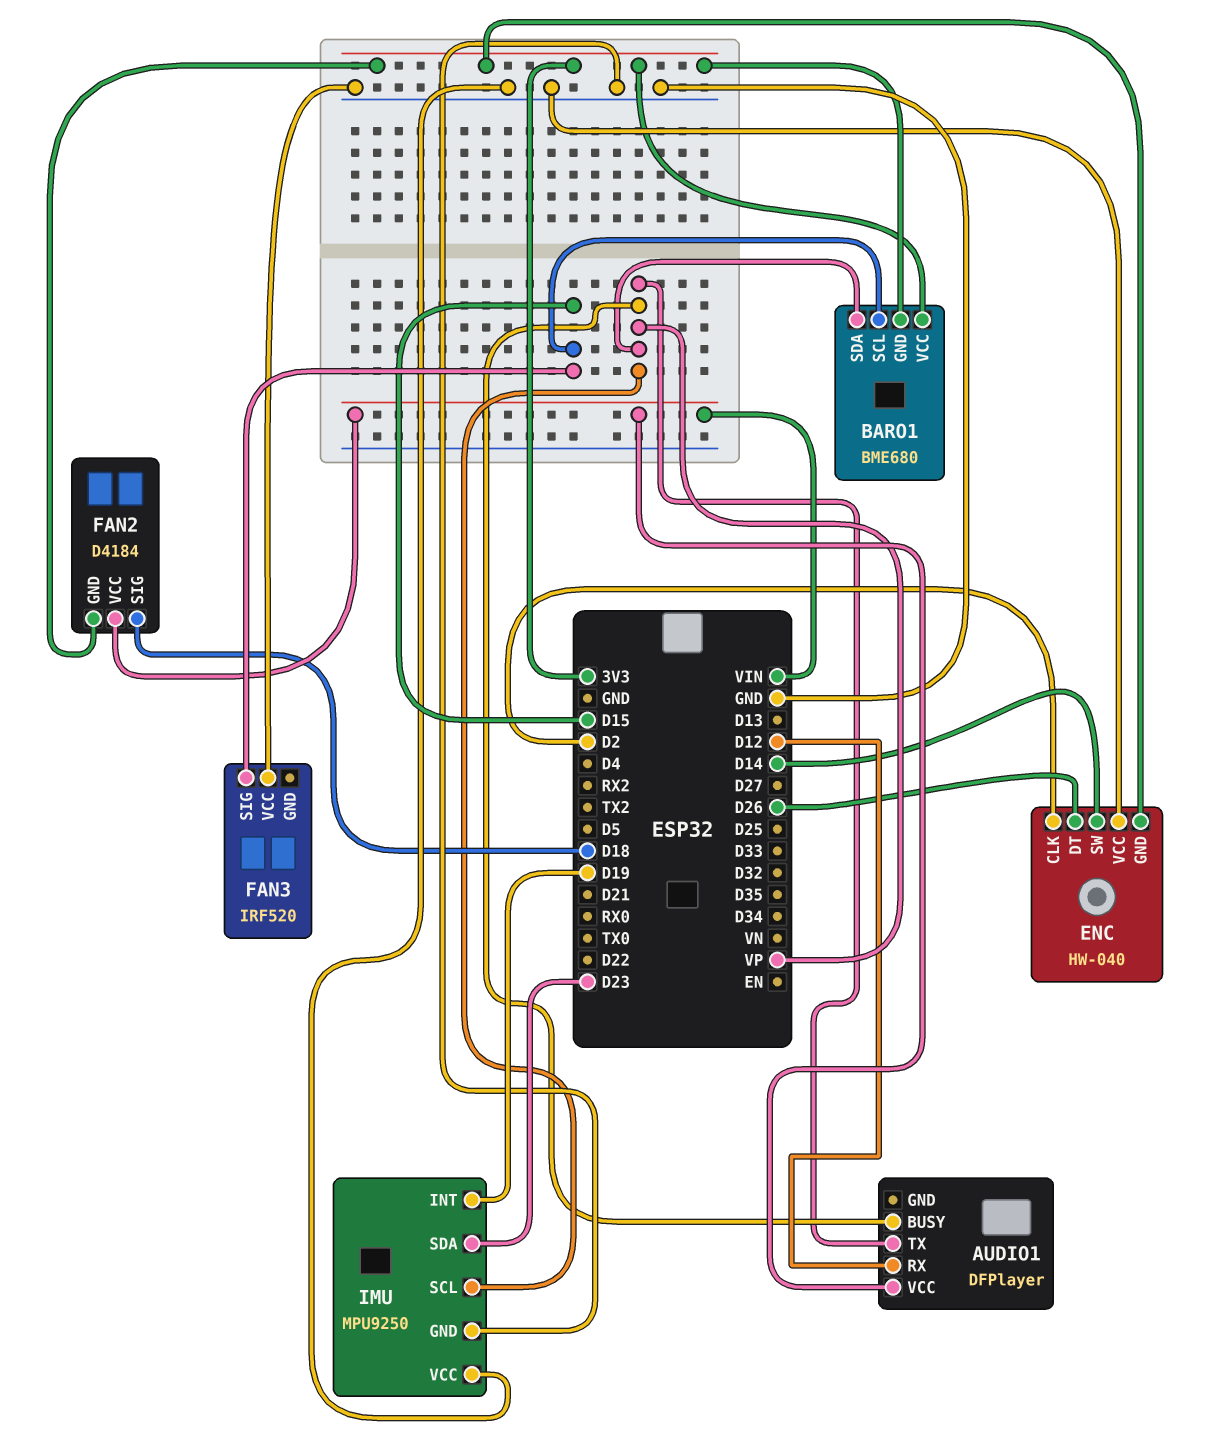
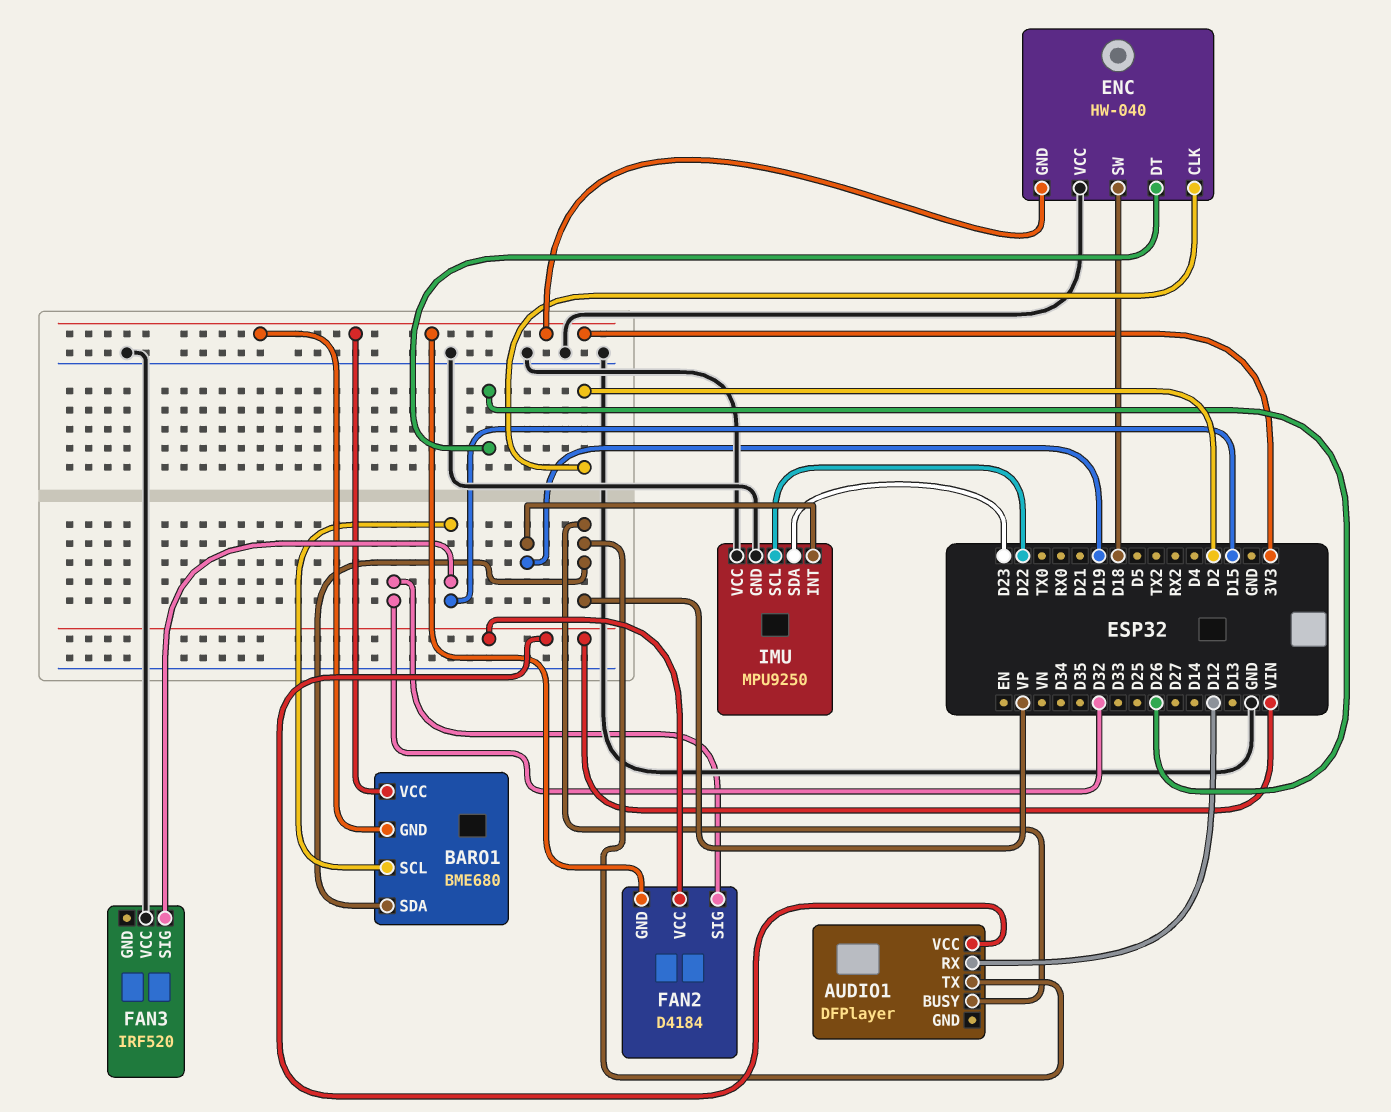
ENC pin SW: D14 -> D18
FAN2 pin SIG: D18 -> D32
IMU pin SCL: VP -> D22

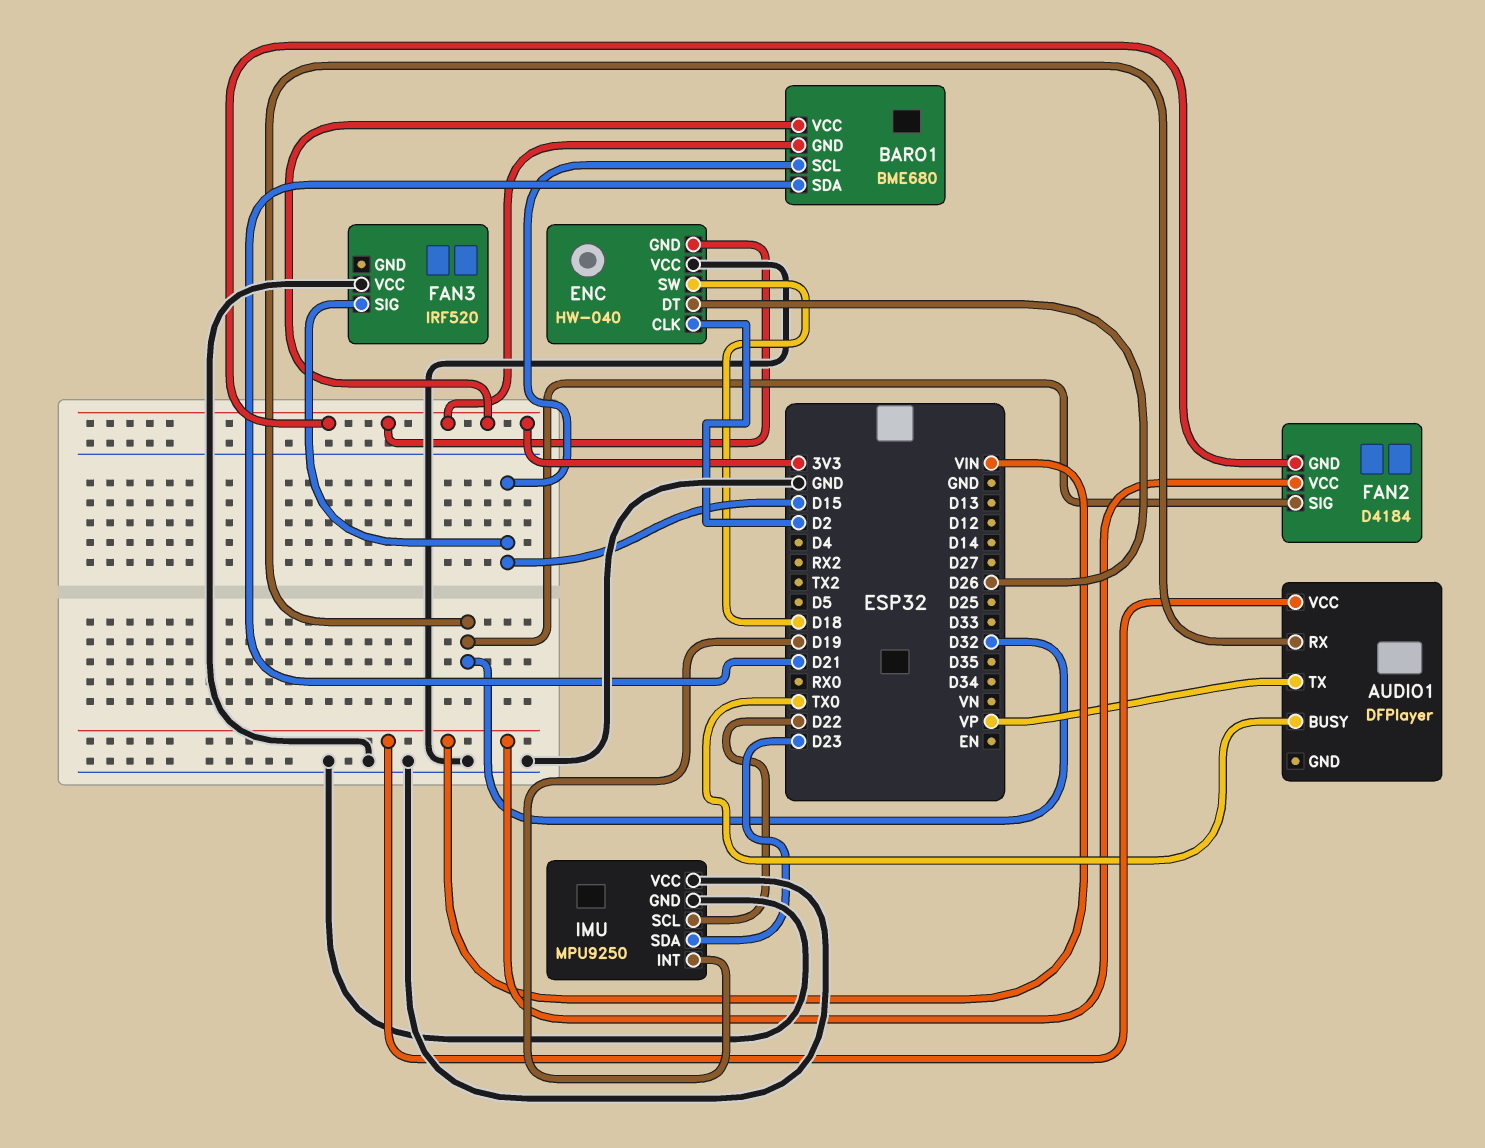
AUDIO1 pin BUSY: VP -> TX0
AUDIO1 pin RX: D12 -> D32
BARO1 pin SDA: VP -> D21

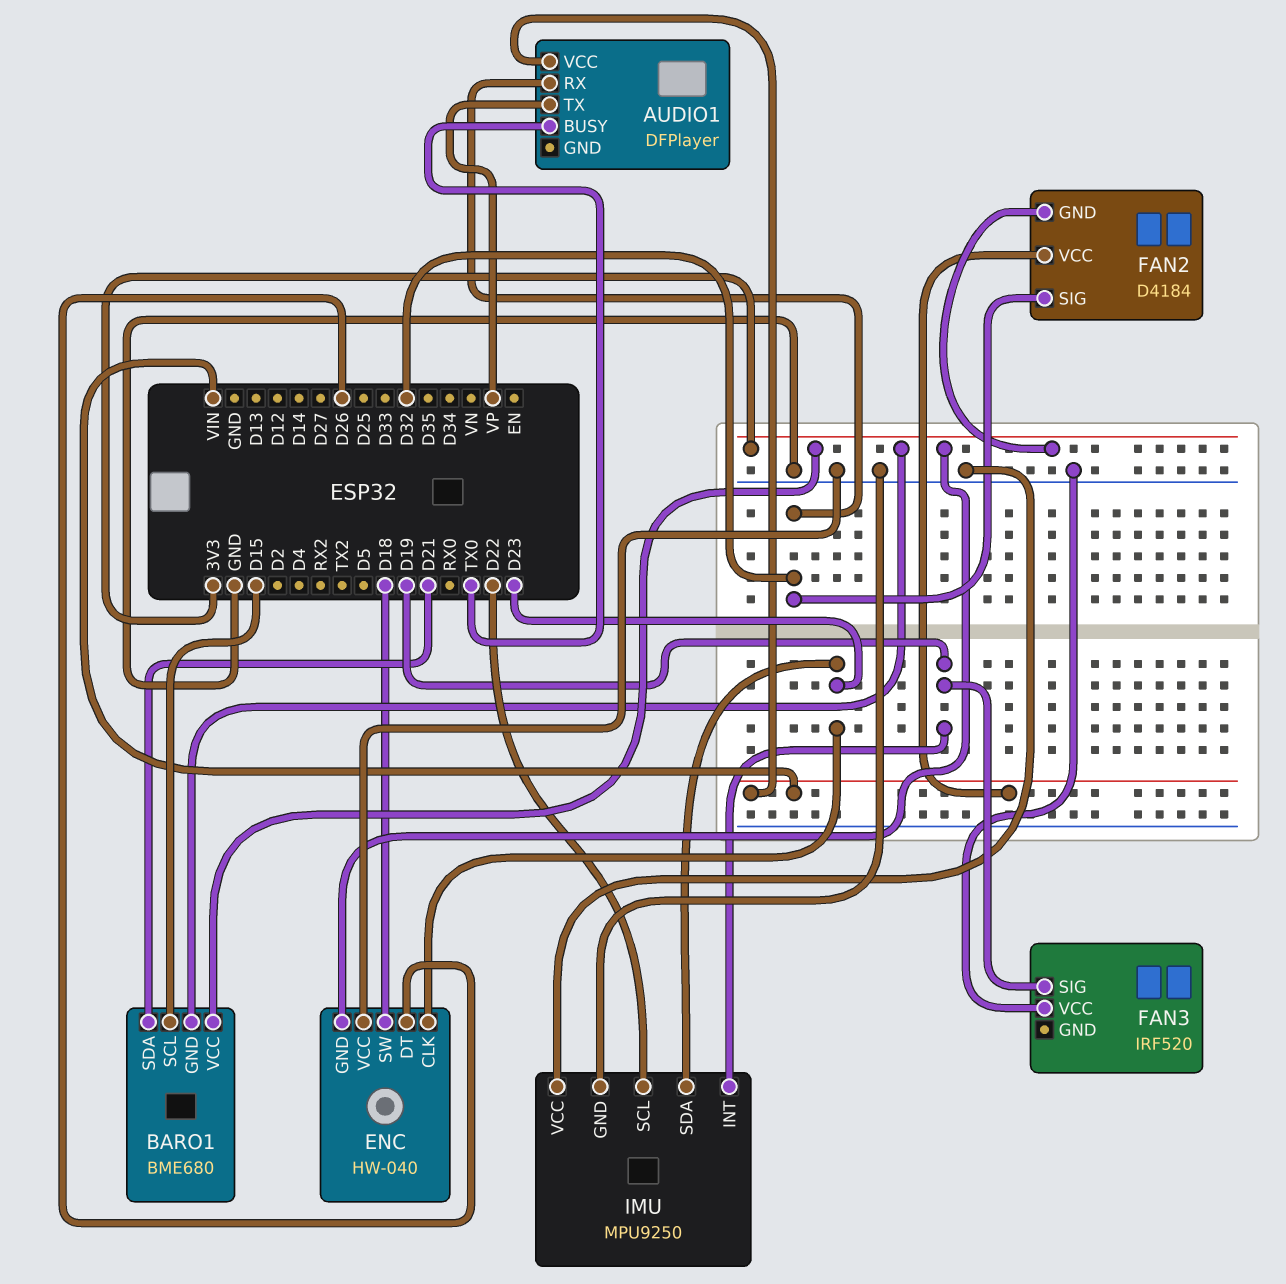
ENC pin CLK: D2 -> D23
FAN3 pin SIG: D15 -> D19

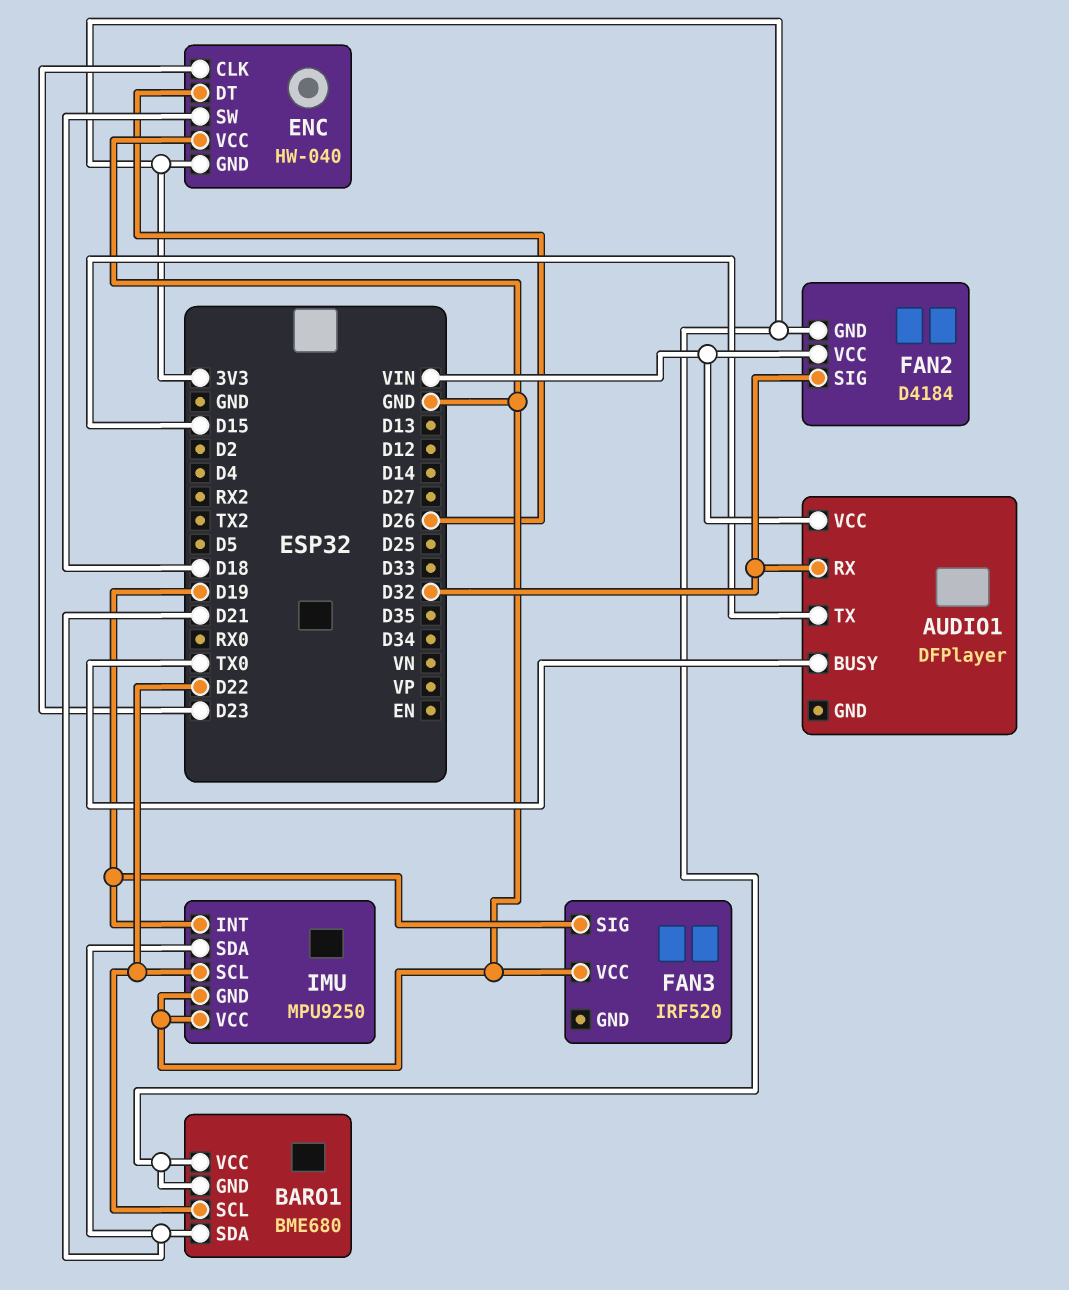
AUDIO1 pin TX: VP -> D15
BARO1 pin SCL: D15 -> D22
IMU pin SDA: D23 -> D21

